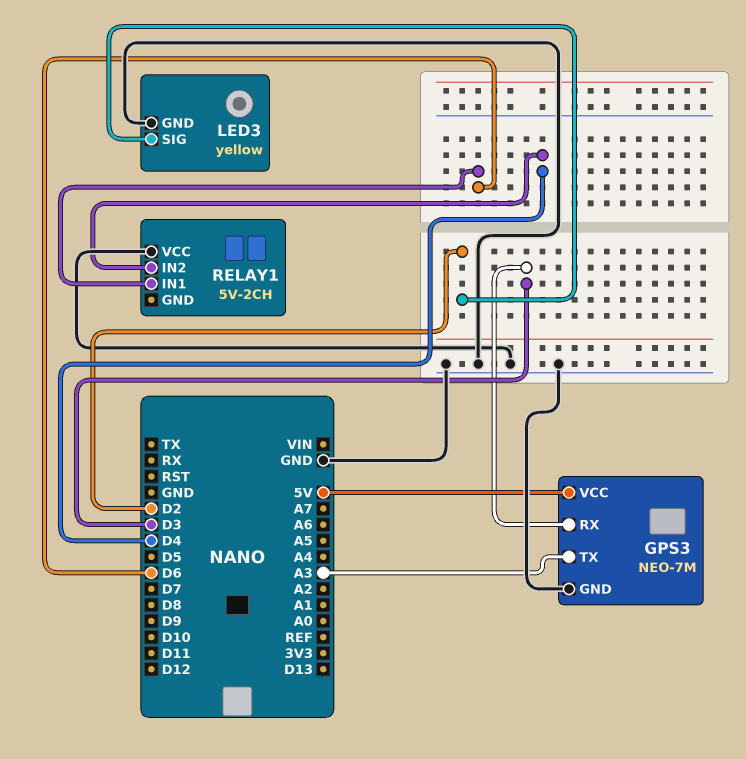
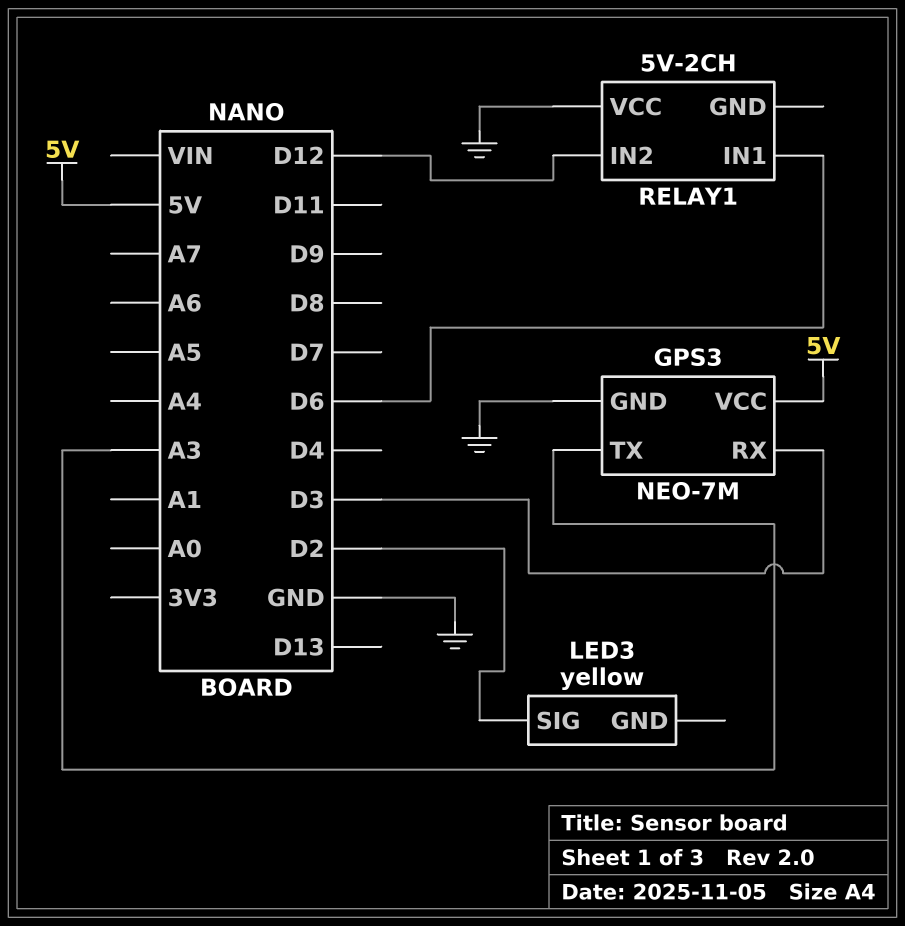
LED3 pin GND: GND -> none
RELAY1 pin IN2: D4 -> D12

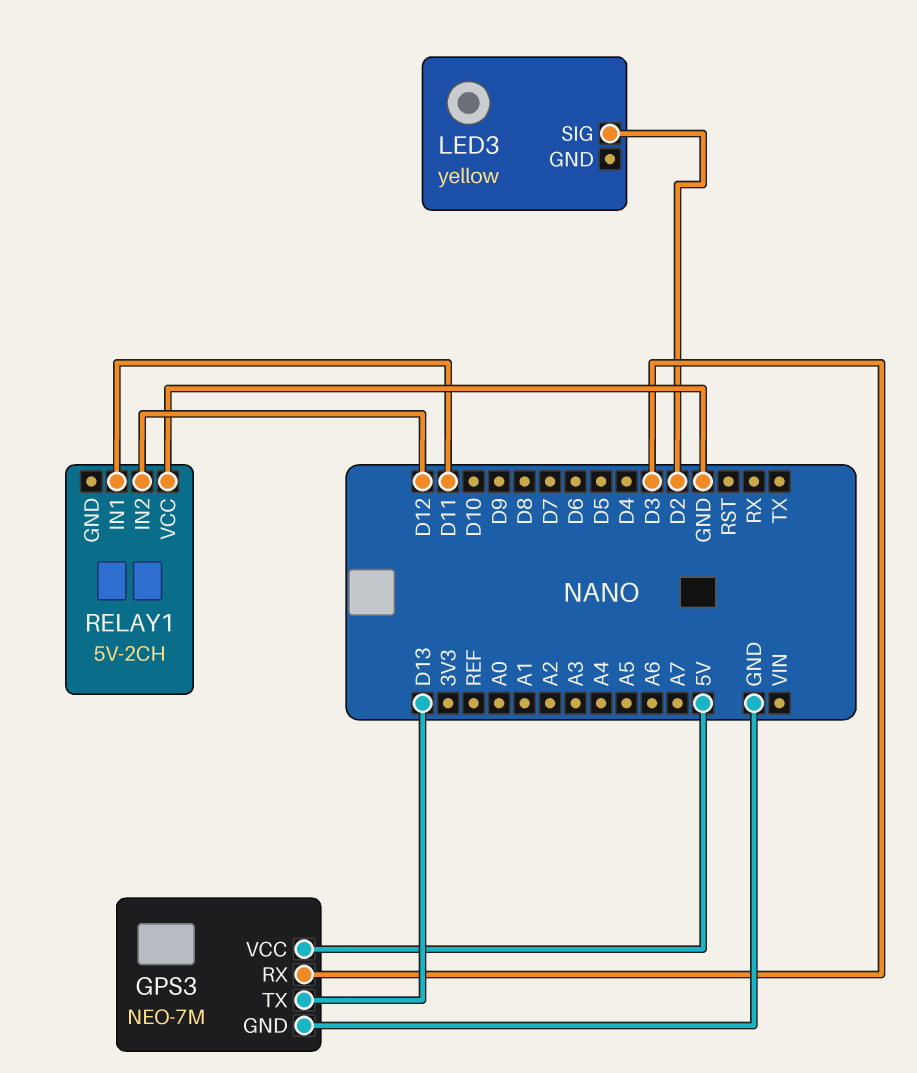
GPS3 pin TX: A3 -> D13
RELAY1 pin IN1: D6 -> D11

